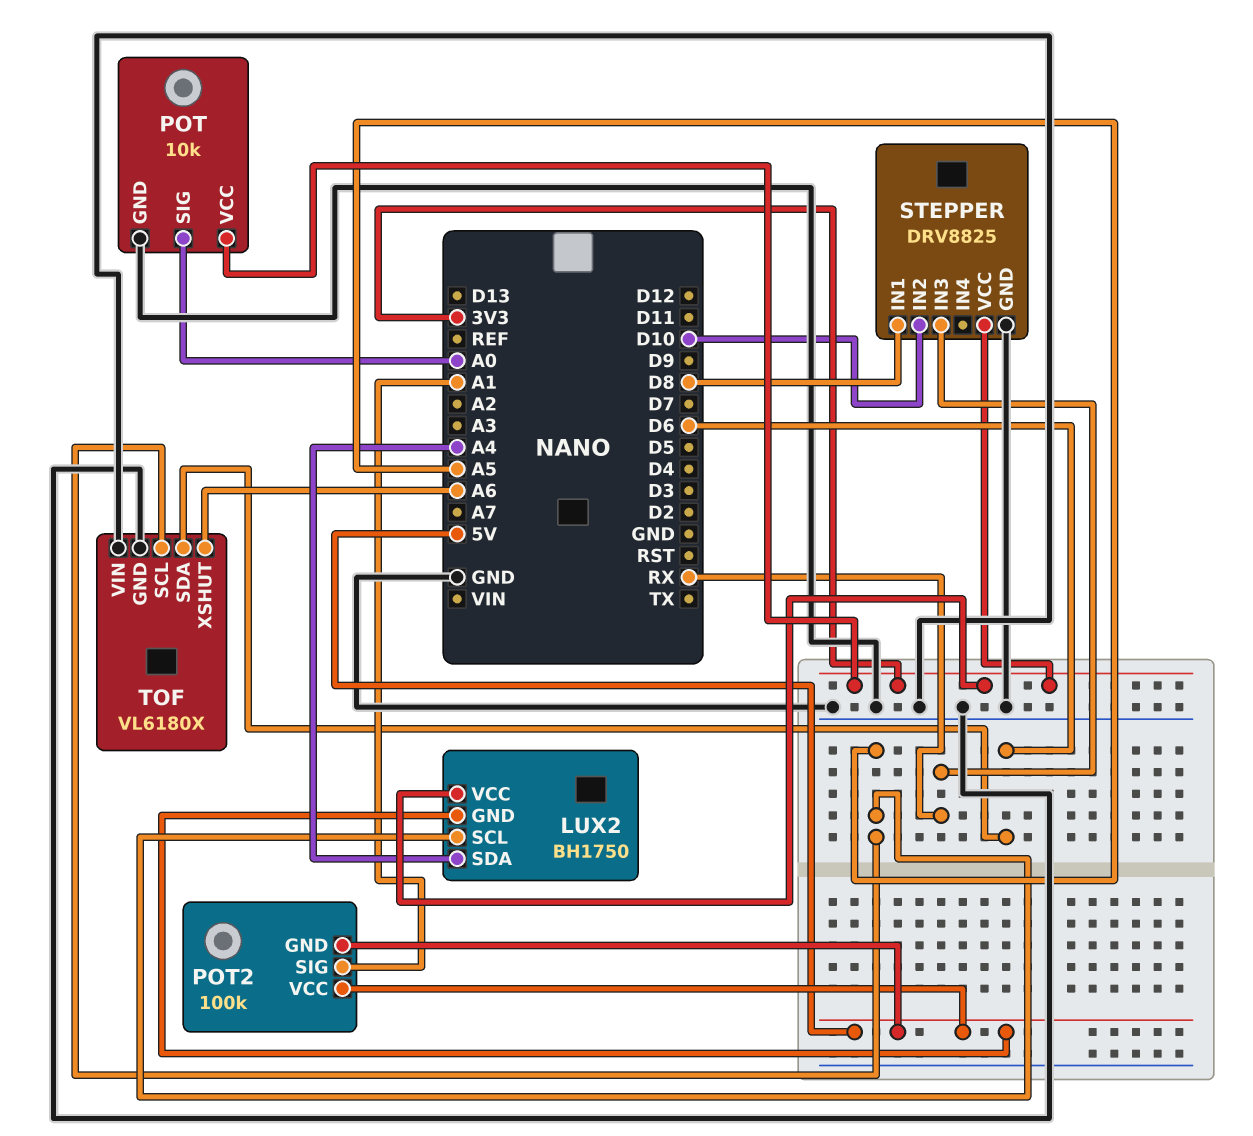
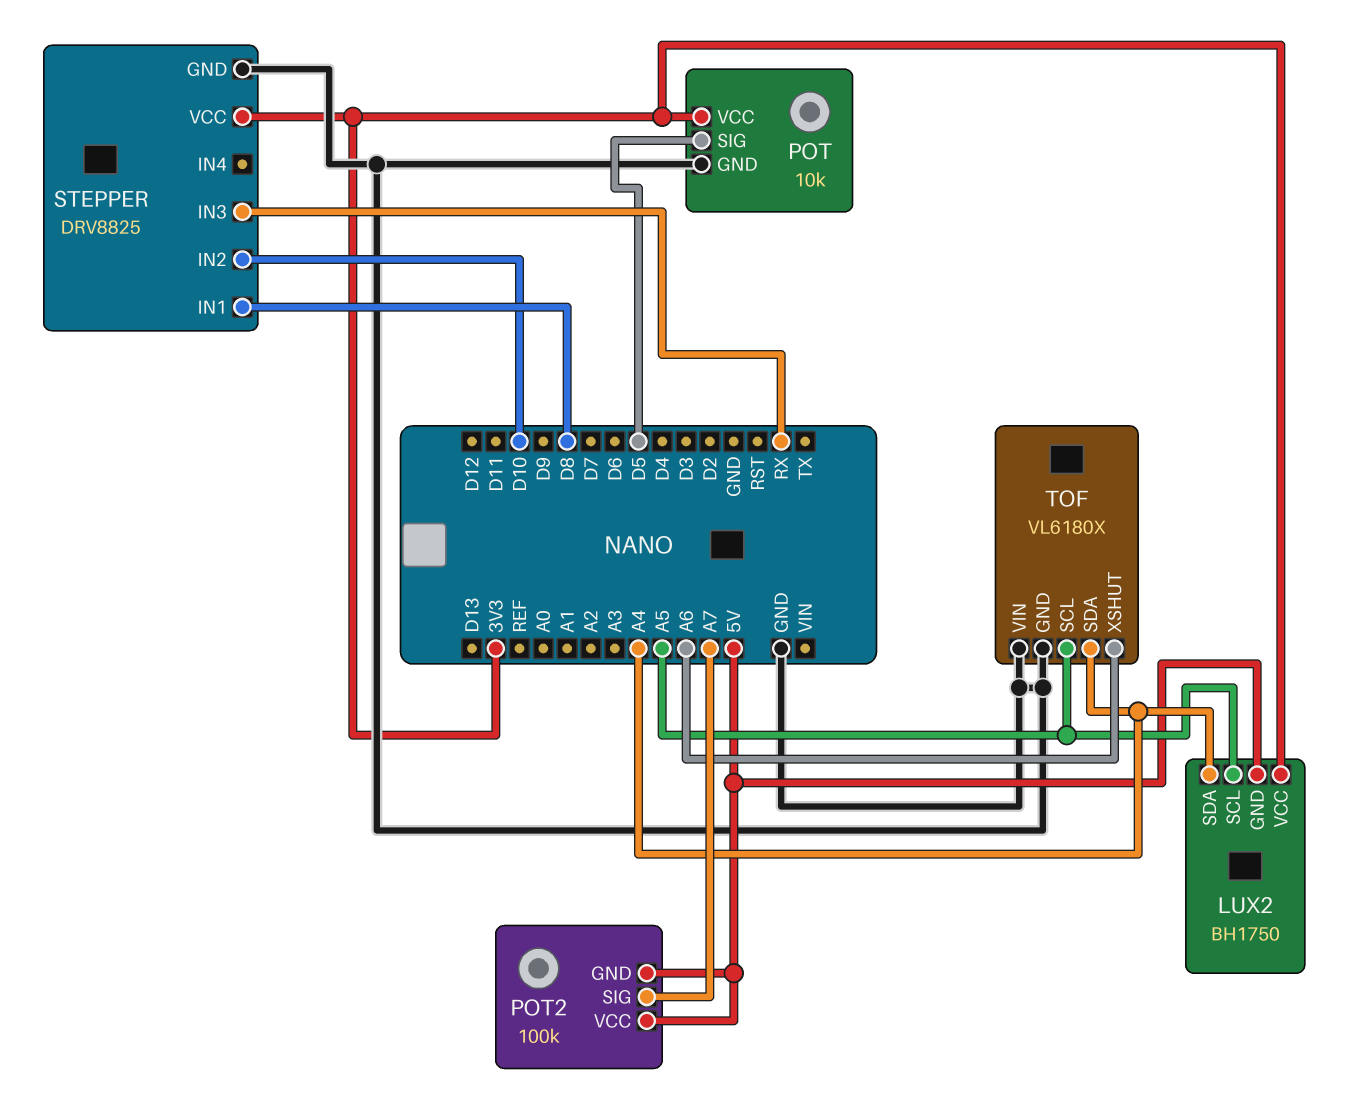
POT pin SIG: A0 -> D5
POT2 pin SIG: A1 -> A7
TOF pin SDA: D6 -> A4

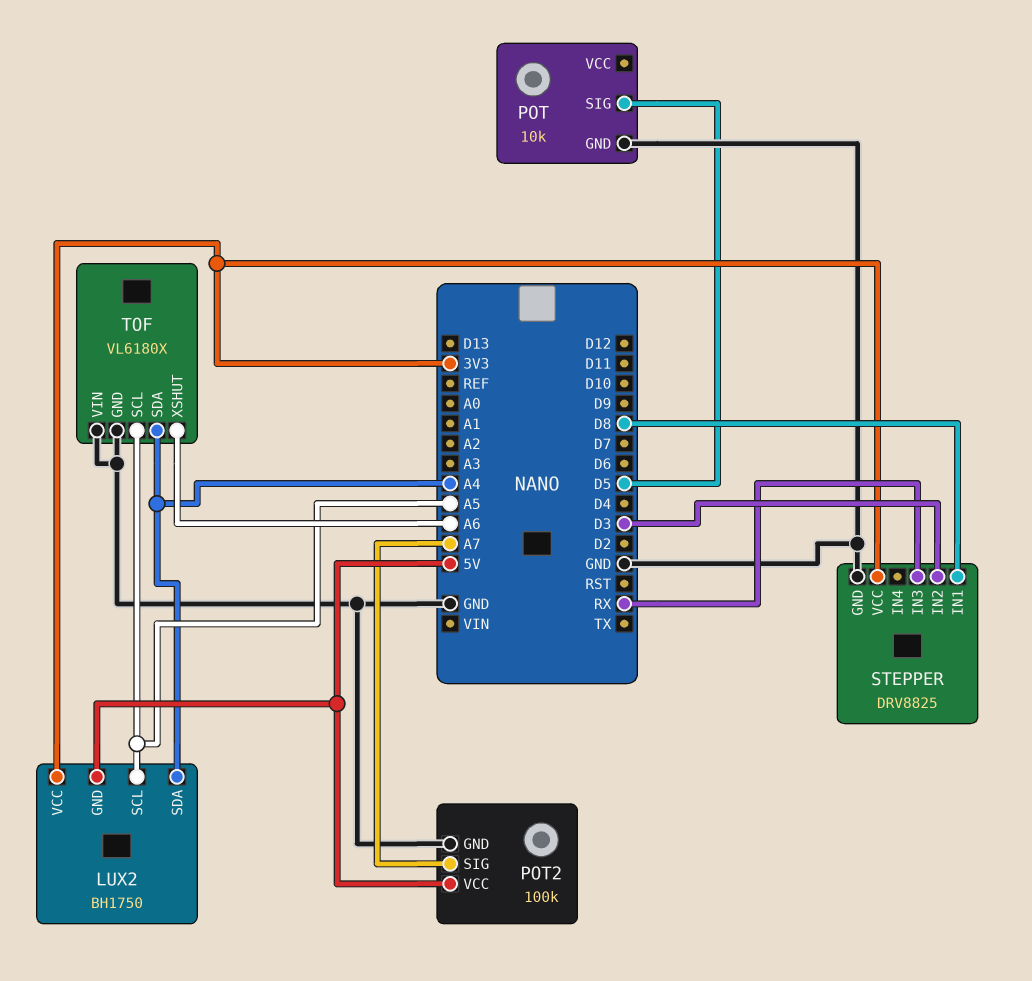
POT pin VCC: 3V3 -> none
POT2 pin GND: 5V -> GND
STEPPER pin IN2: D10 -> D3

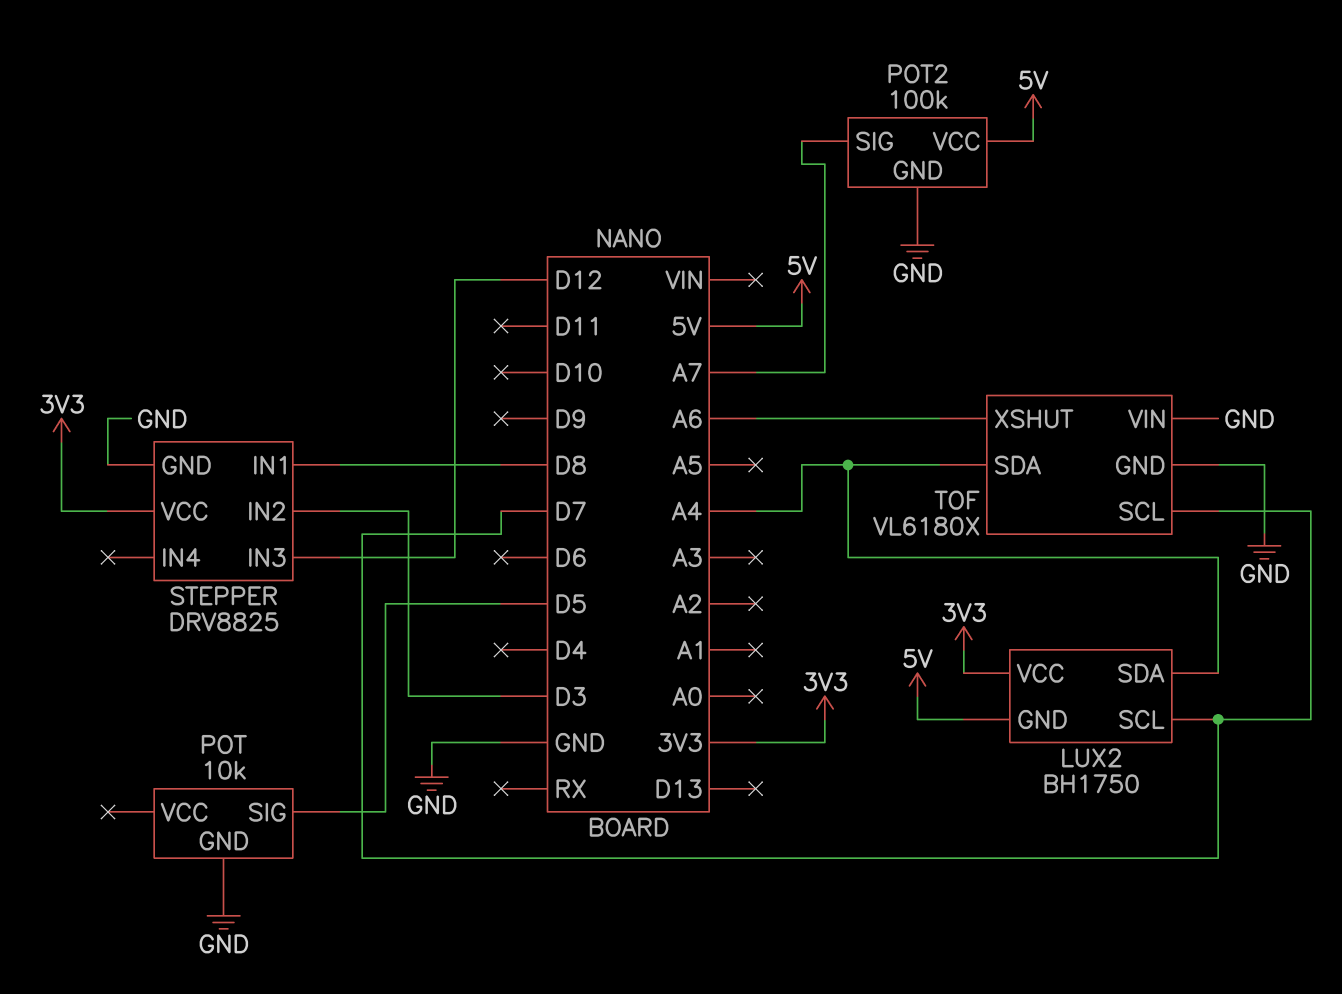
LUX2 pin SCL: A5 -> D7
STEPPER pin IN3: RX -> D12
TOF pin SCL: A5 -> D7

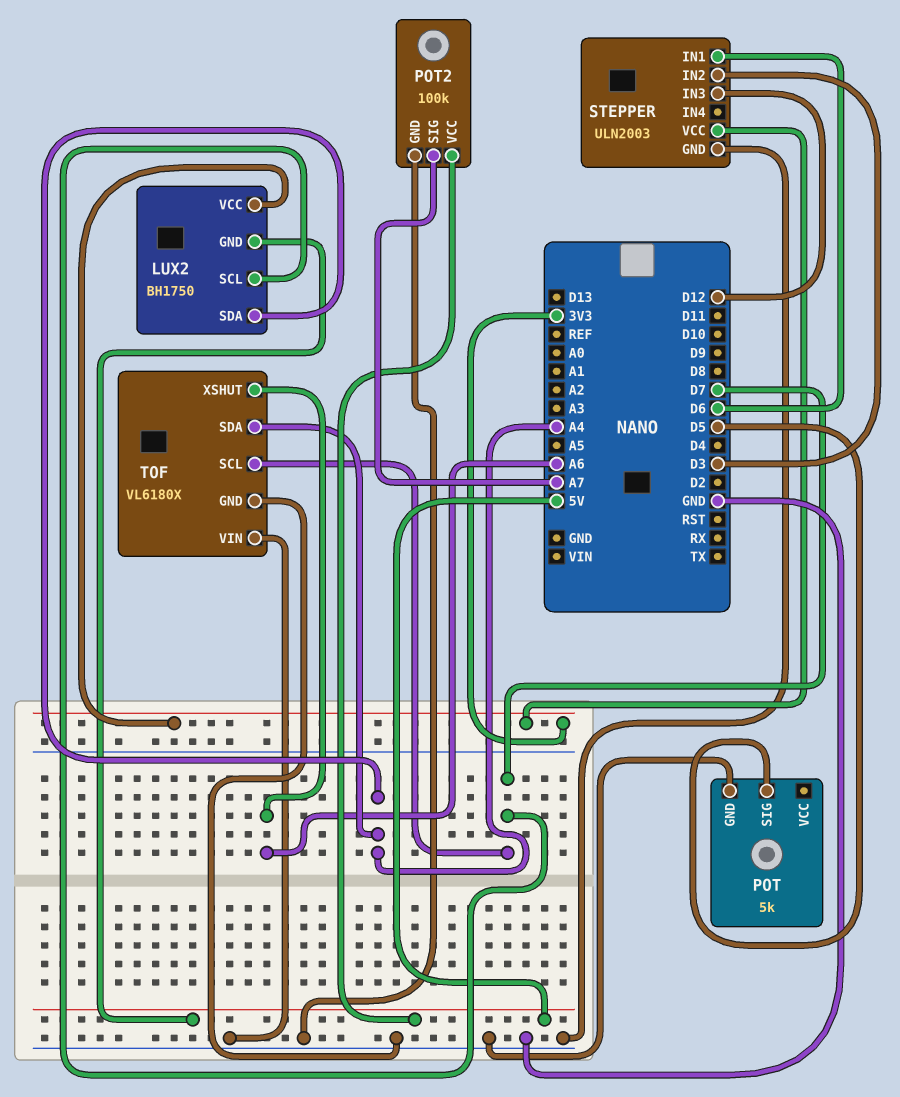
POT: 10k -> 5k
STEPPER: DRV8825 -> ULN2003
STEPPER pin IN1: D8 -> D6

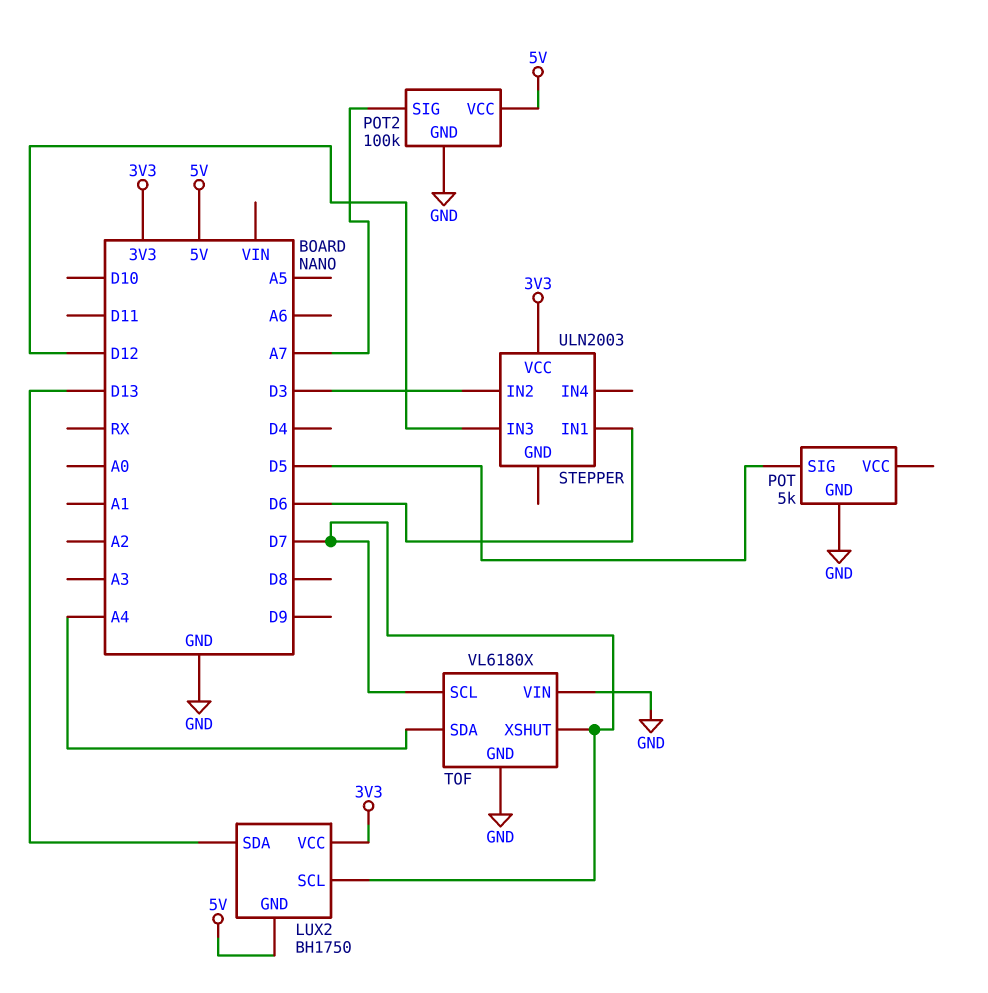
LUX2 pin SDA: A4 -> D13
STEPPER pin GND: GND -> none
TOF pin XSHUT: A6 -> D7

